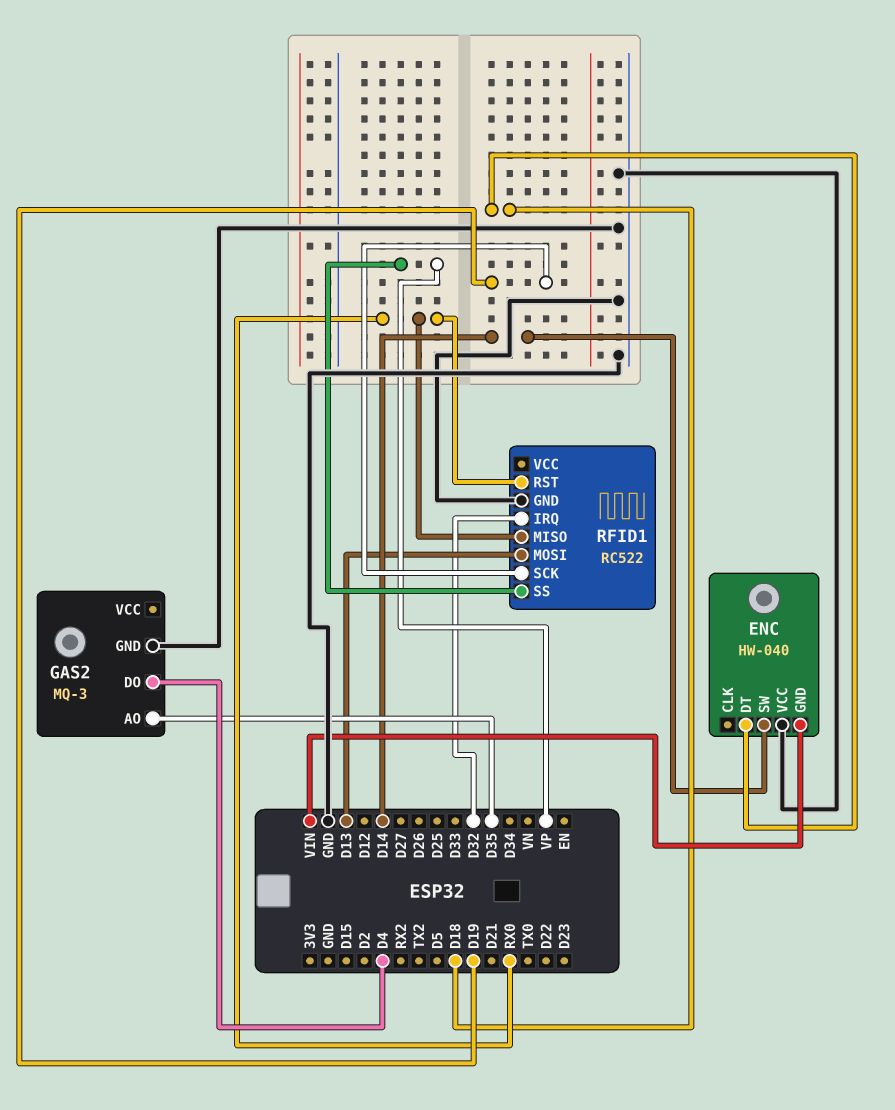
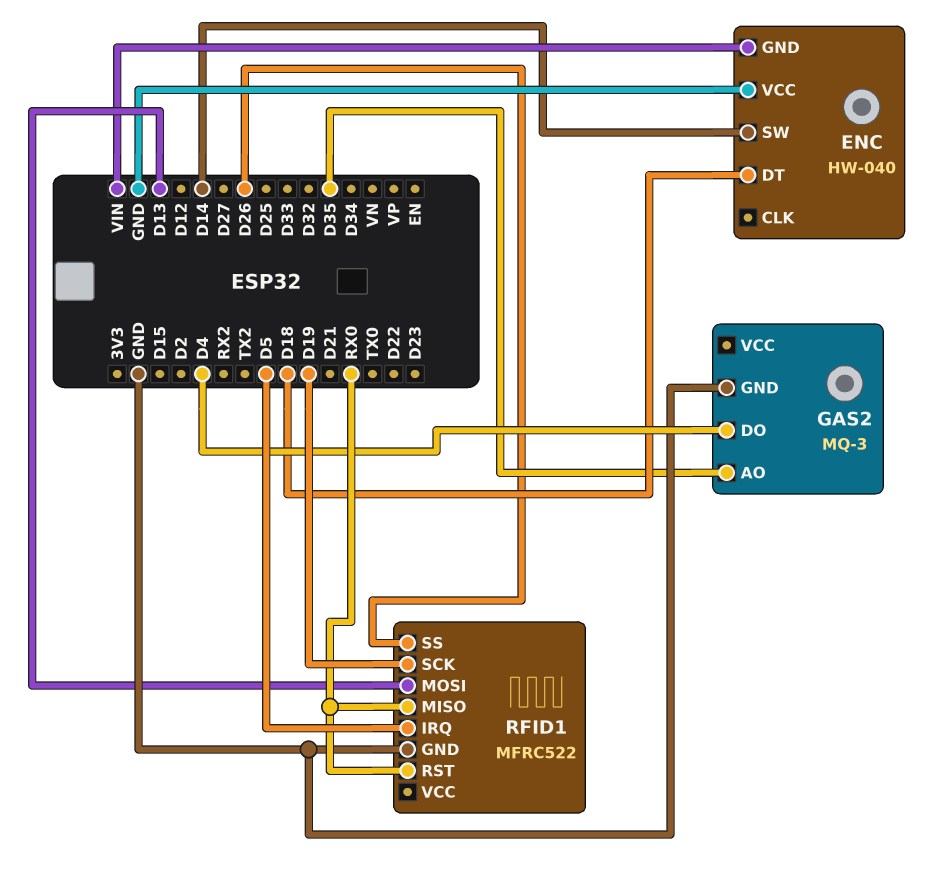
RFID1: RC522 -> MFRC522
RFID1 pin IRQ: D32 -> D5
RFID1 pin SS: VP -> D26

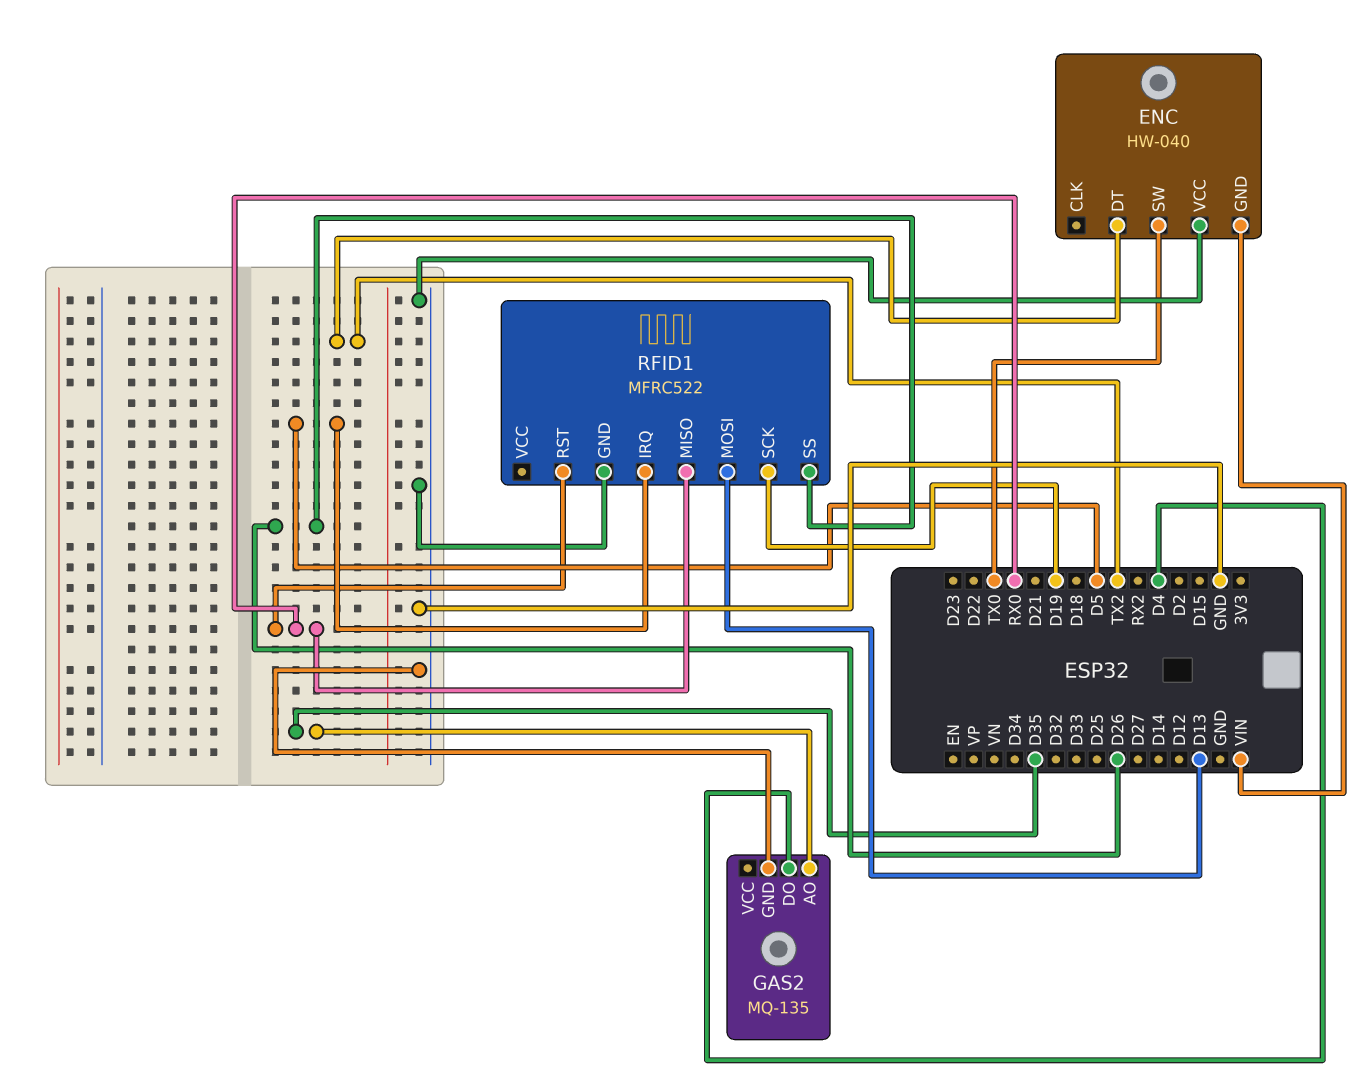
ENC pin DT: D18 -> TX2
ENC pin SW: D14 -> TX0
GAS2: MQ-3 -> MQ-135

